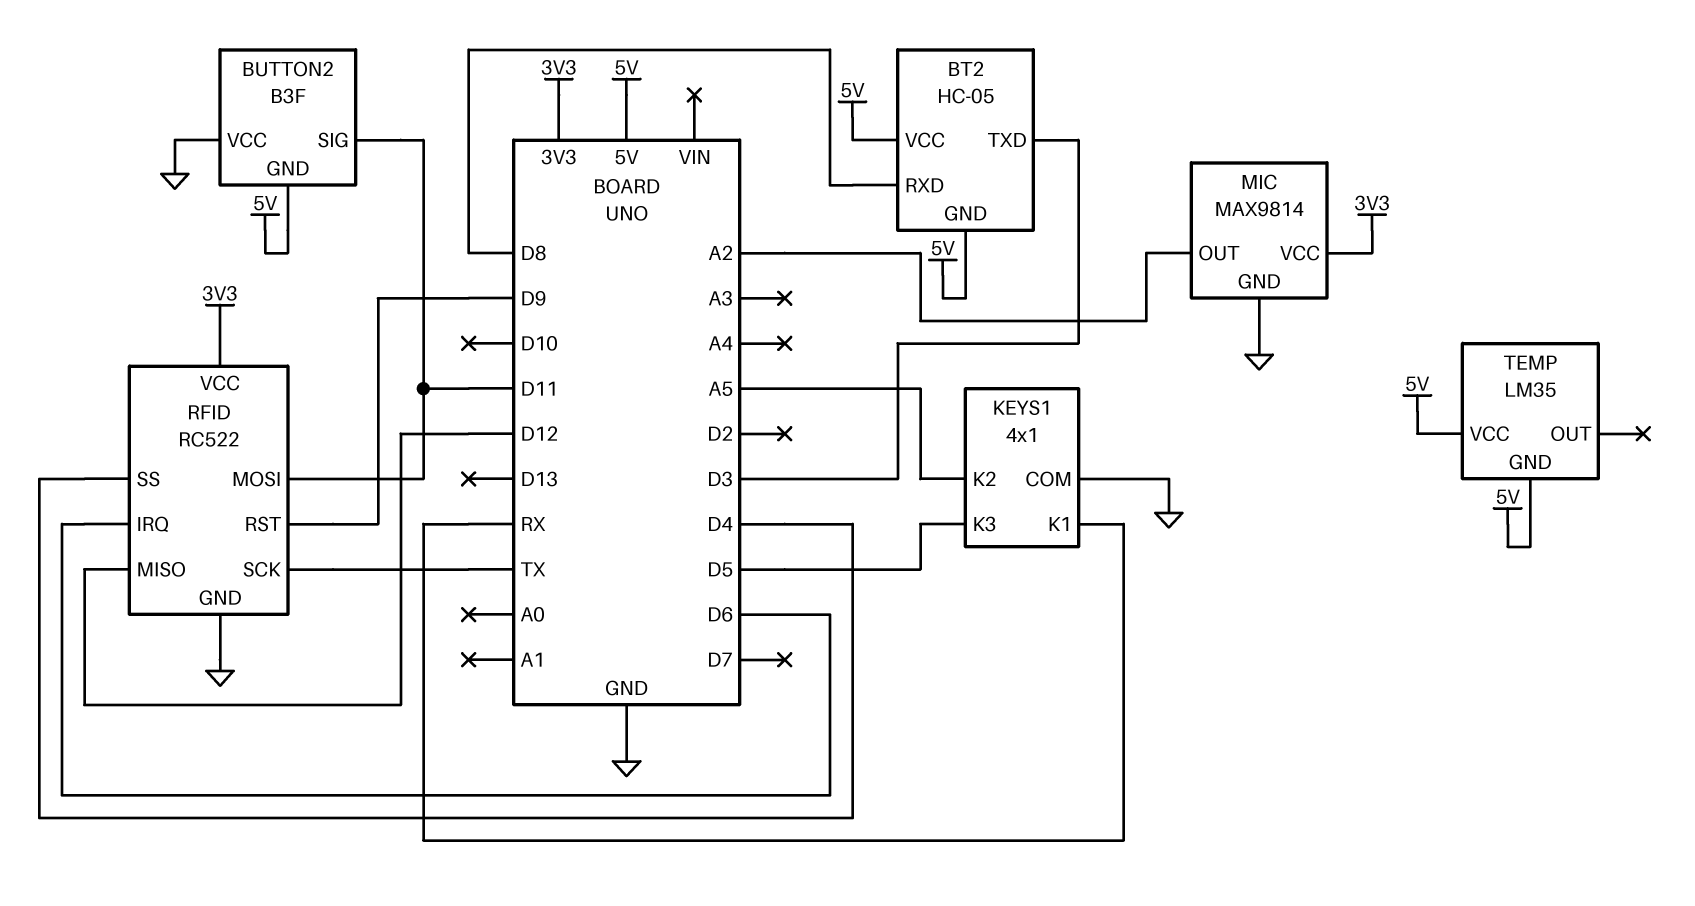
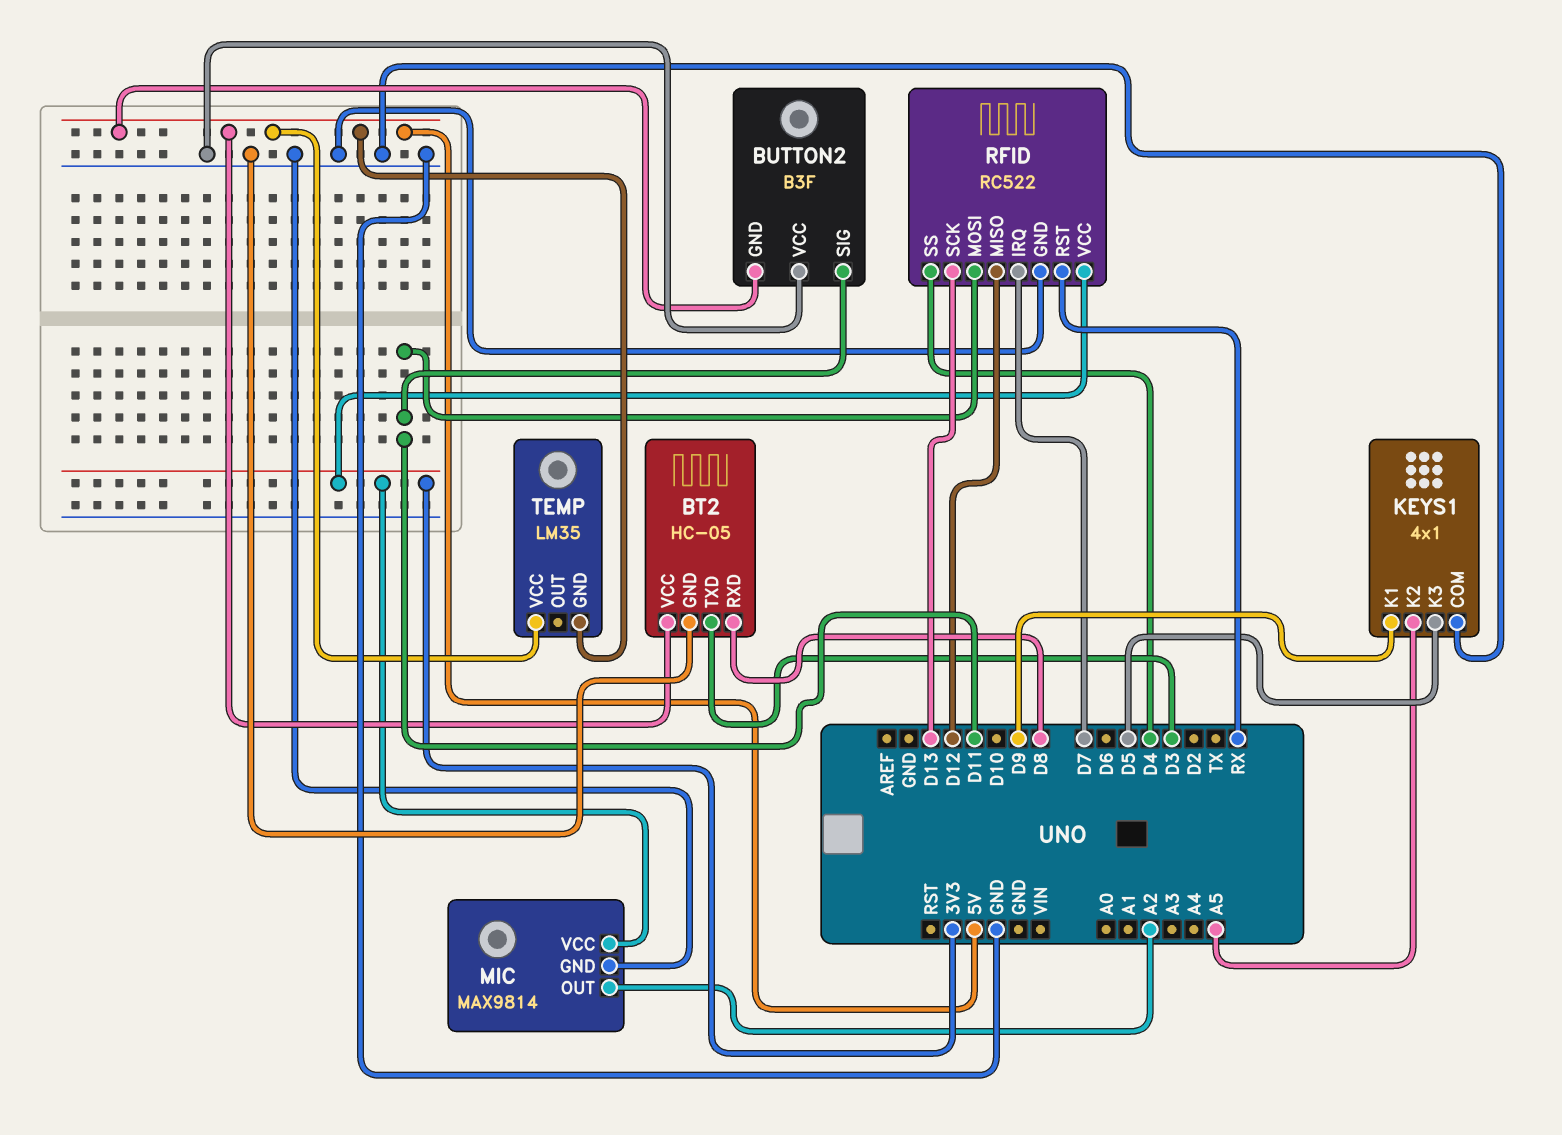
BT2 pin GND: 5V -> GND
KEYS1 pin K1: RX -> D9
RFID pin IRQ: D6 -> D7
RFID pin RST: D9 -> RX
RFID pin SCK: TX -> D13

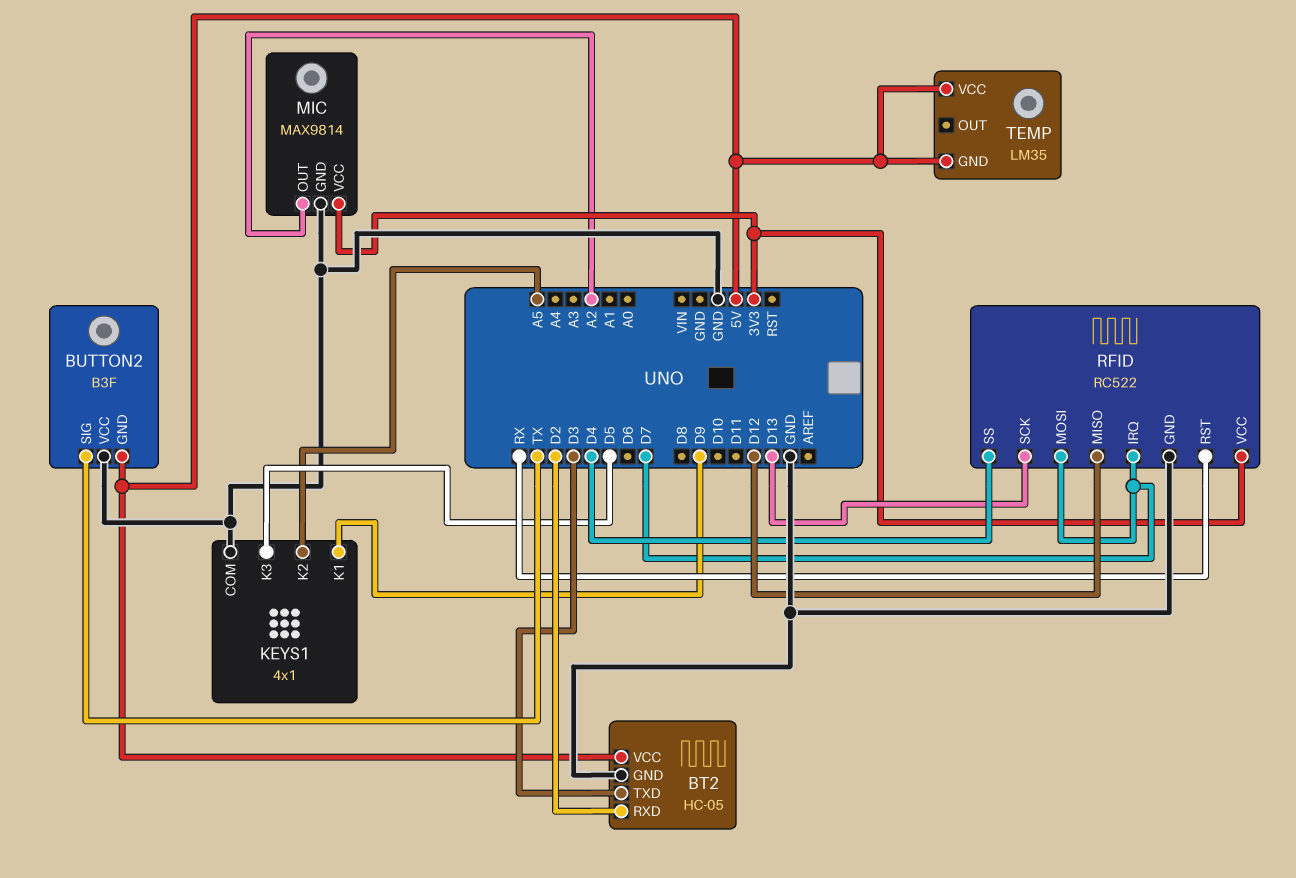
BT2 pin RXD: D8 -> D2
BUTTON2 pin SIG: D11 -> TX
RFID pin MOSI: D11 -> D7

